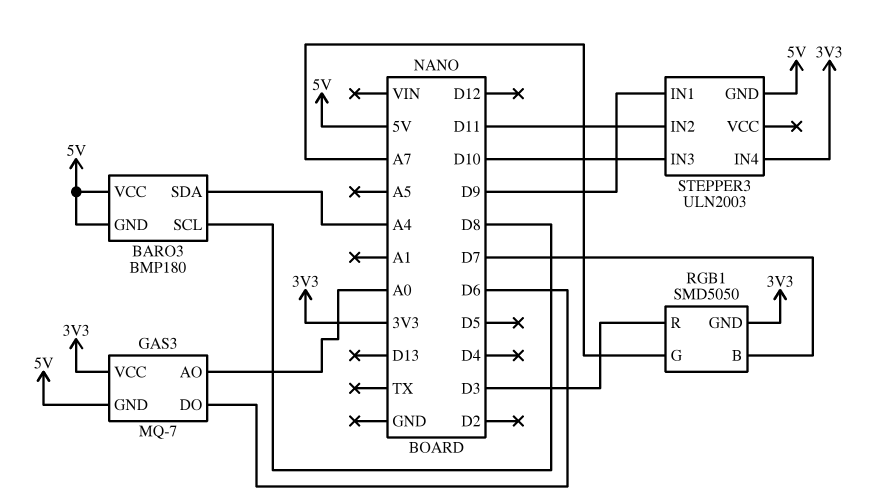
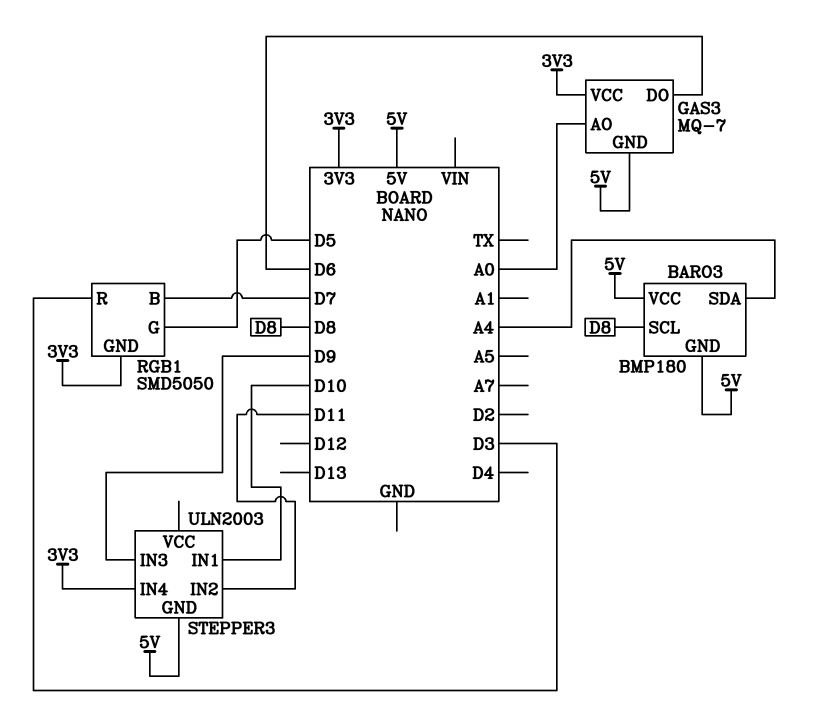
RGB1 pin G: A7 -> D5
STEPPER3 pin IN1: D9 -> D10
STEPPER3 pin IN3: D10 -> D9

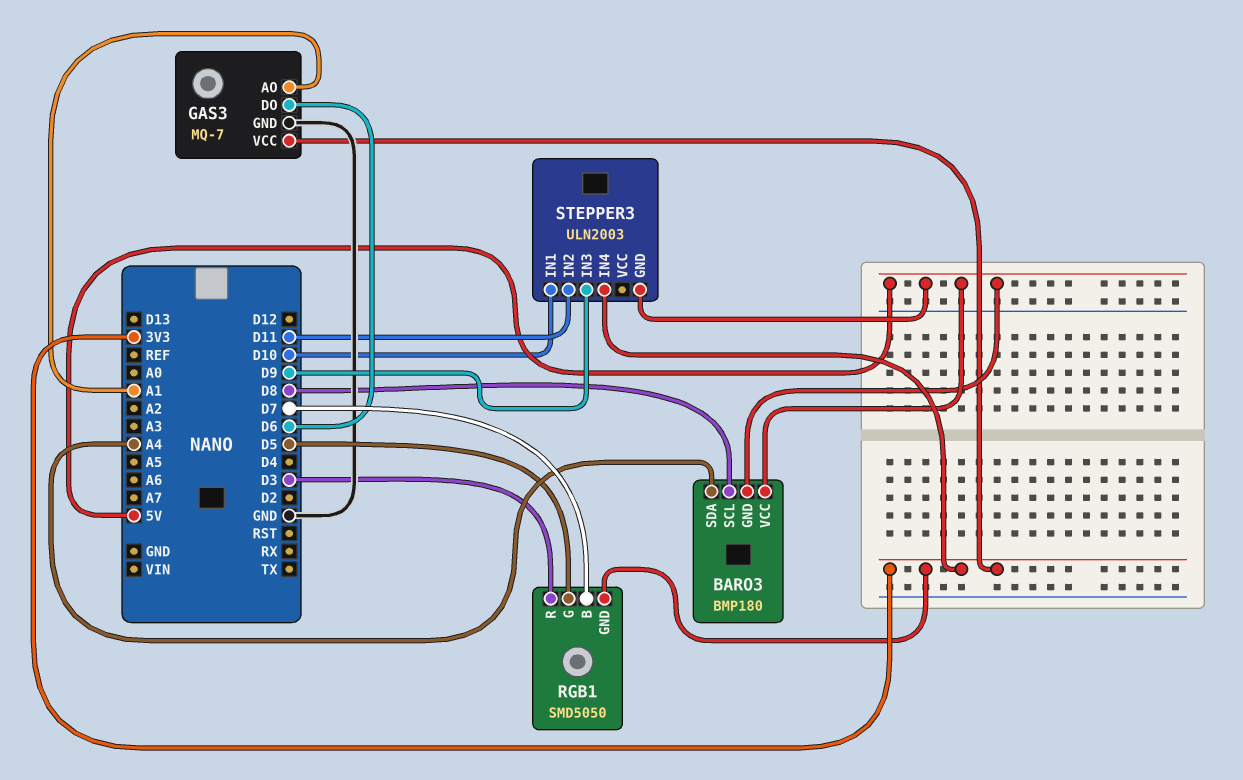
GAS3 pin AO: A0 -> A1
GAS3 pin GND: 5V -> GND

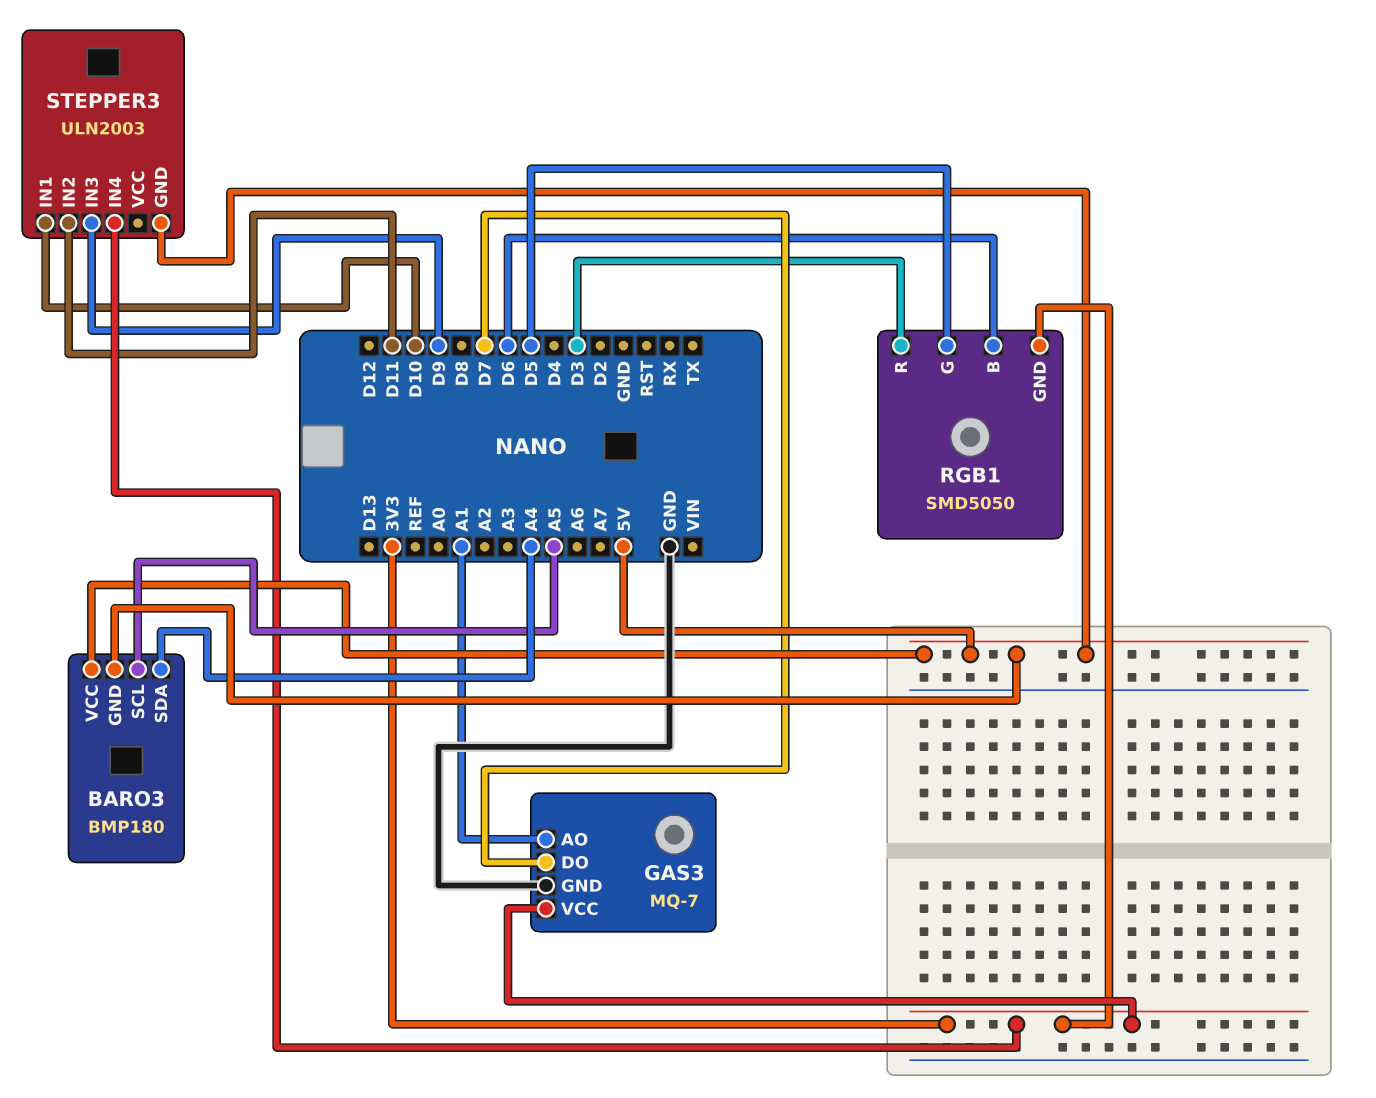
BARO3 pin SCL: D8 -> A5
GAS3 pin DO: D6 -> D7
RGB1 pin B: D7 -> D6

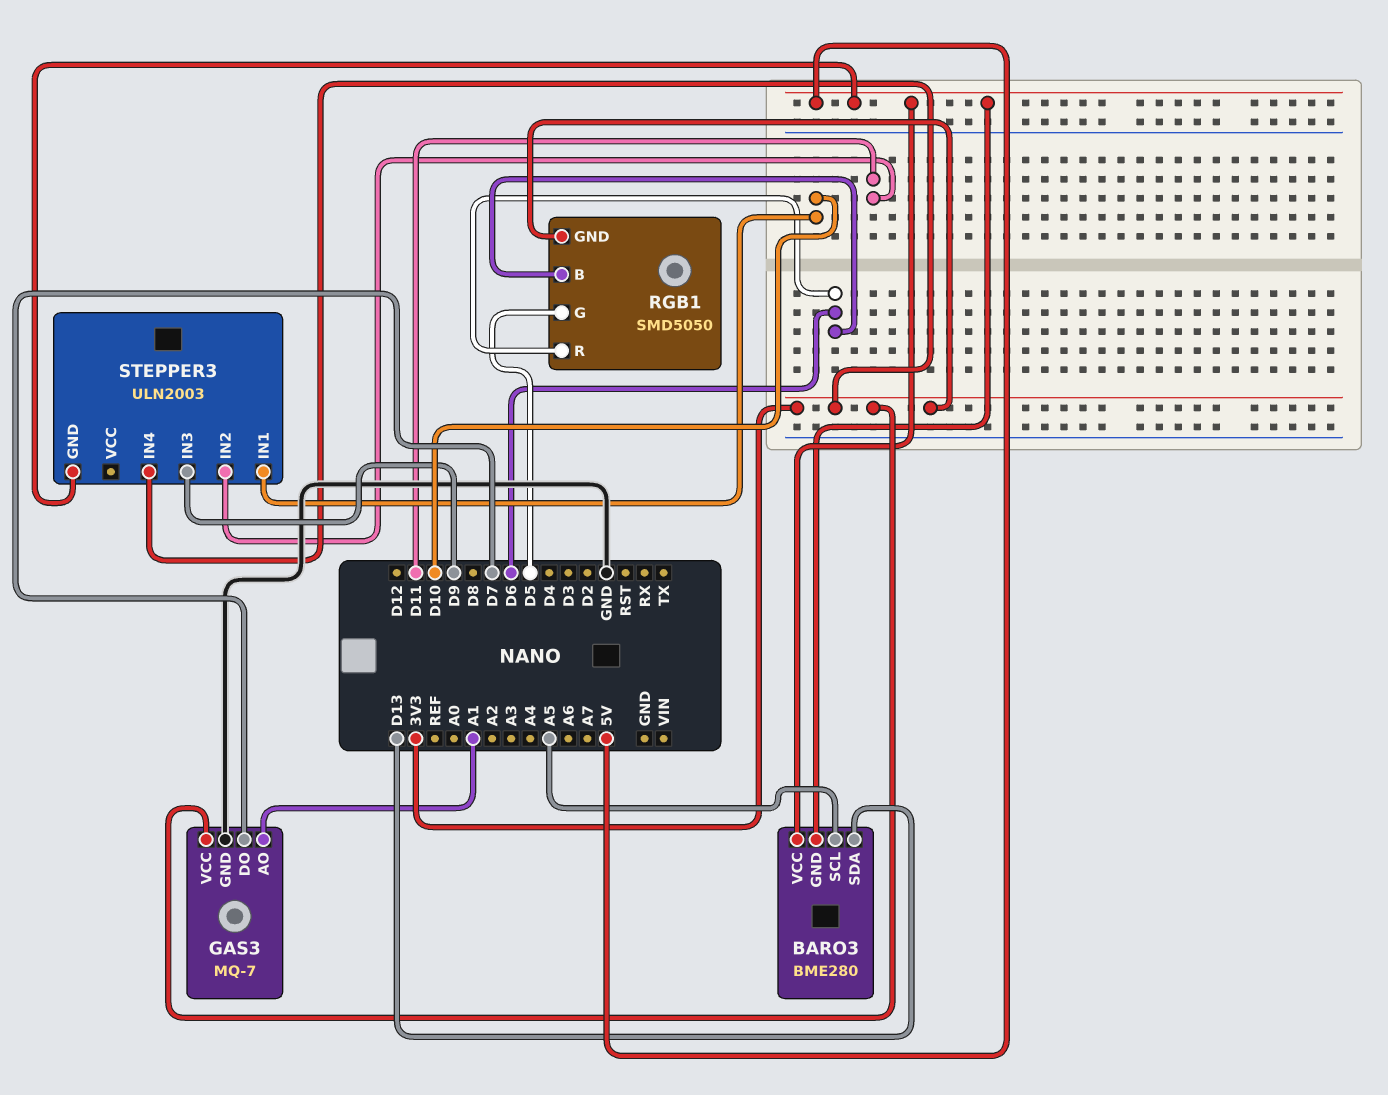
BARO3: BMP180 -> BME280
BARO3 pin SDA: A4 -> D13
RGB1 pin R: D3 -> D6

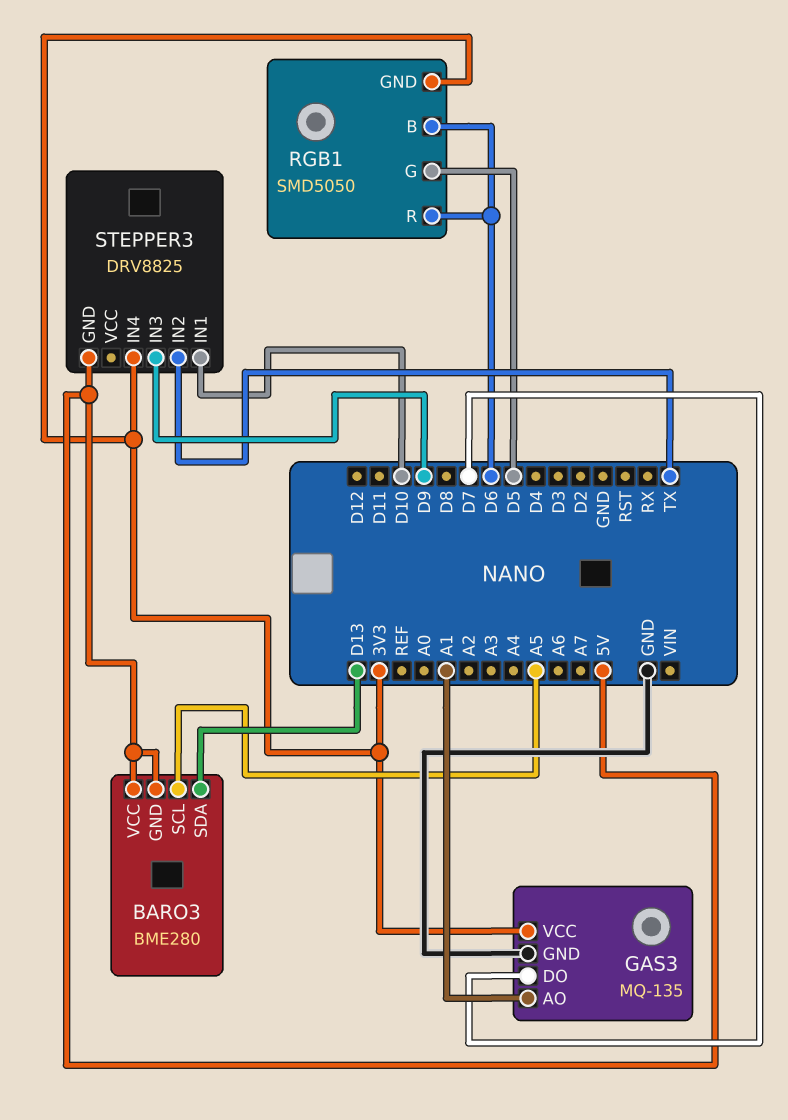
GAS3: MQ-7 -> MQ-135
STEPPER3: ULN2003 -> DRV8825
STEPPER3 pin IN2: D11 -> TX

